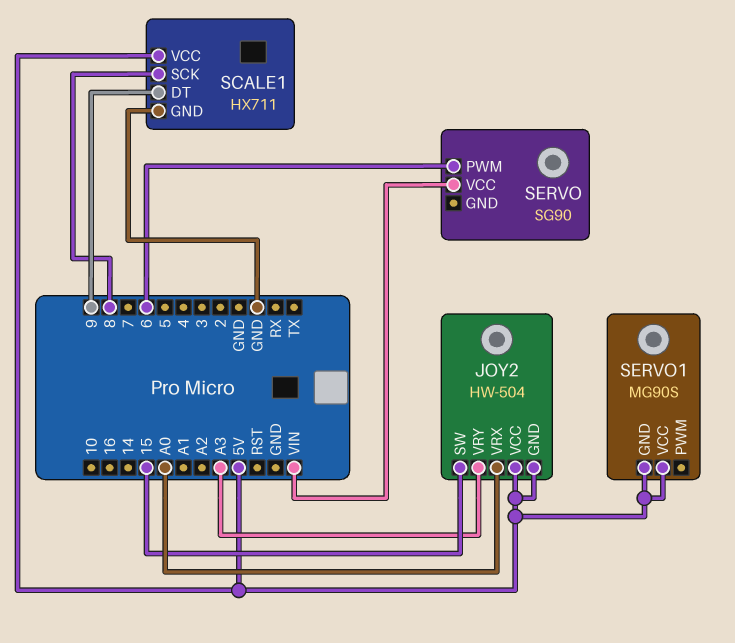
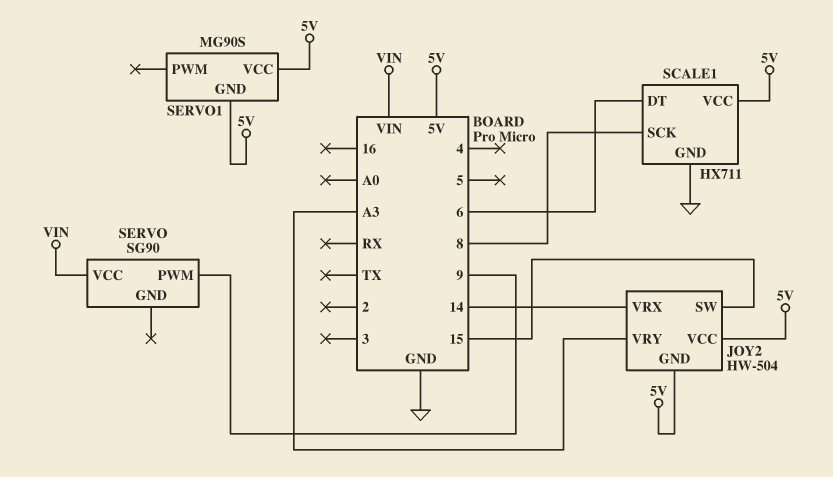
JOY2 pin VRX: A0 -> 14
SCALE1 pin DT: 9 -> 6
SERVO pin PWM: 6 -> 9

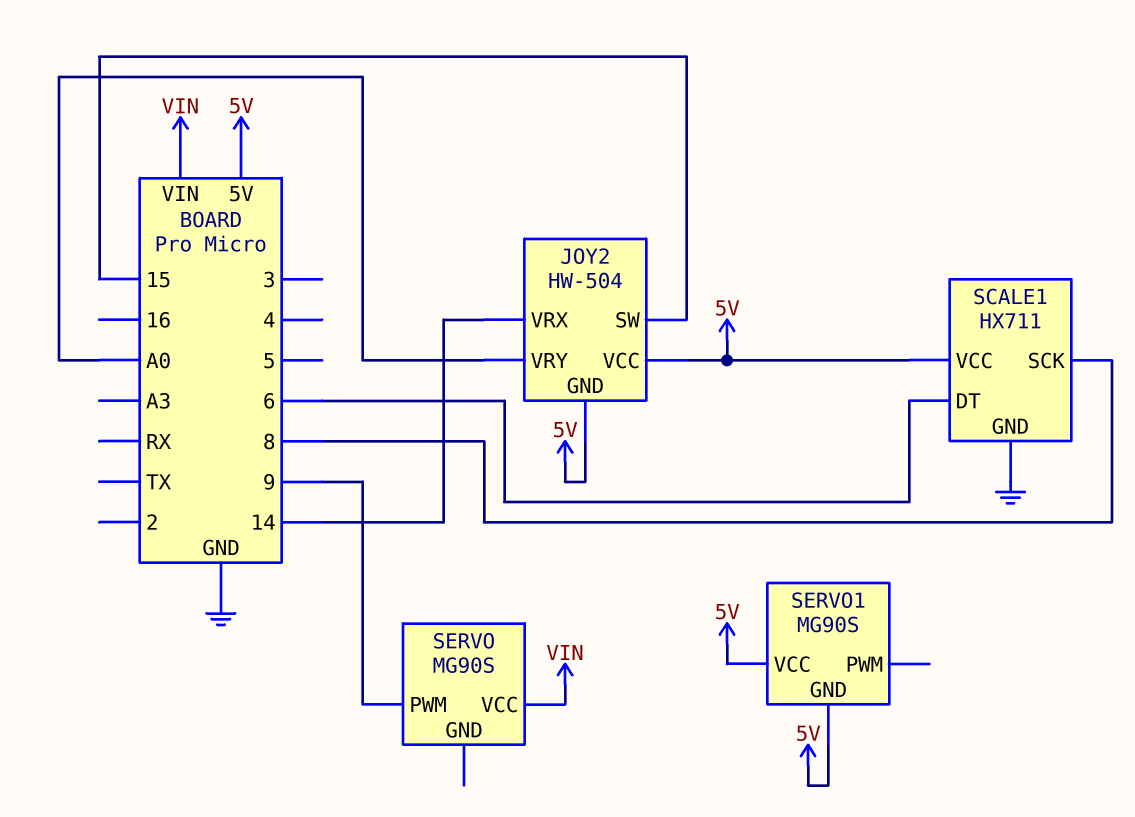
JOY2 pin VRY: A3 -> A0
SERVO: SG90 -> MG90S

